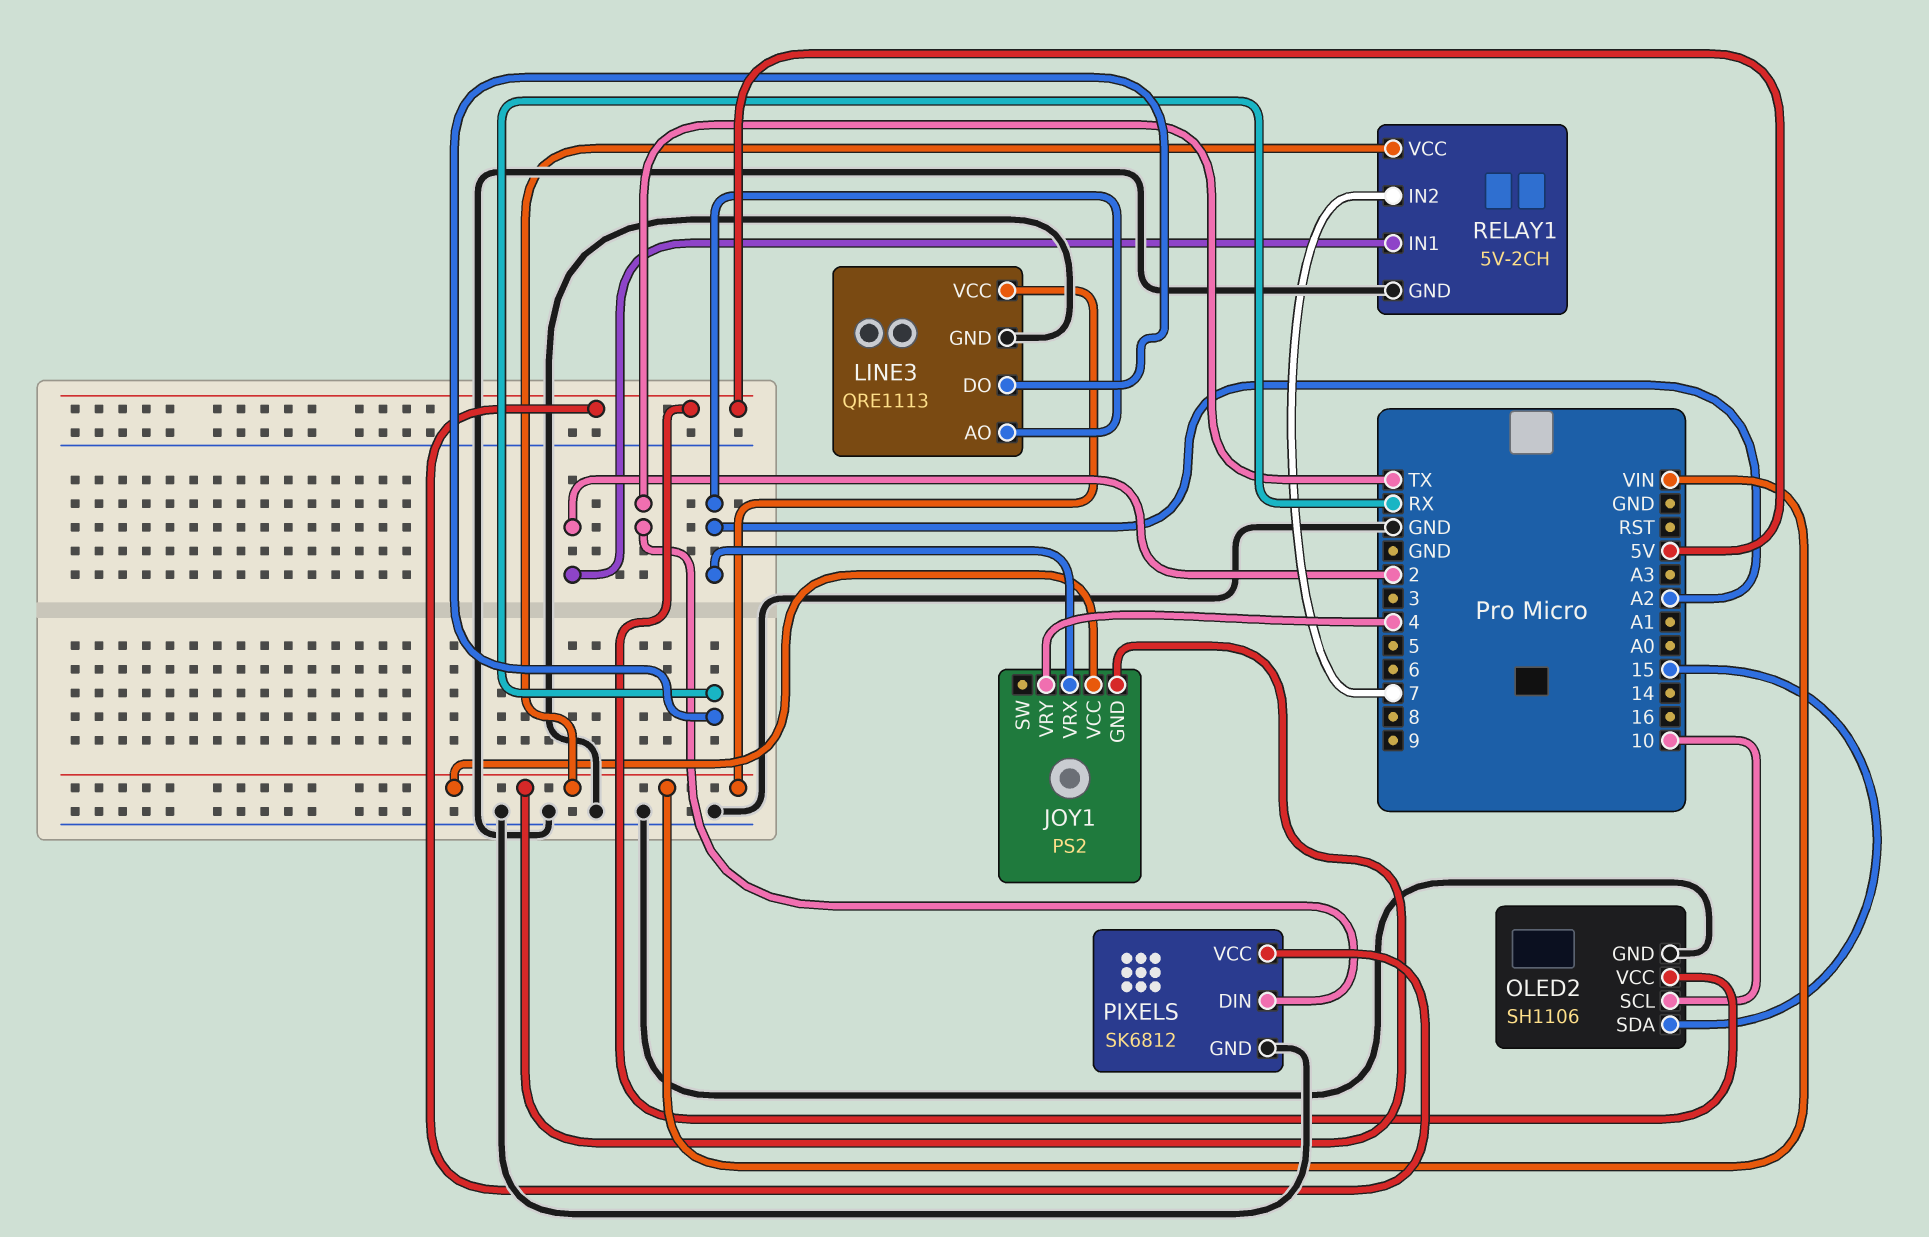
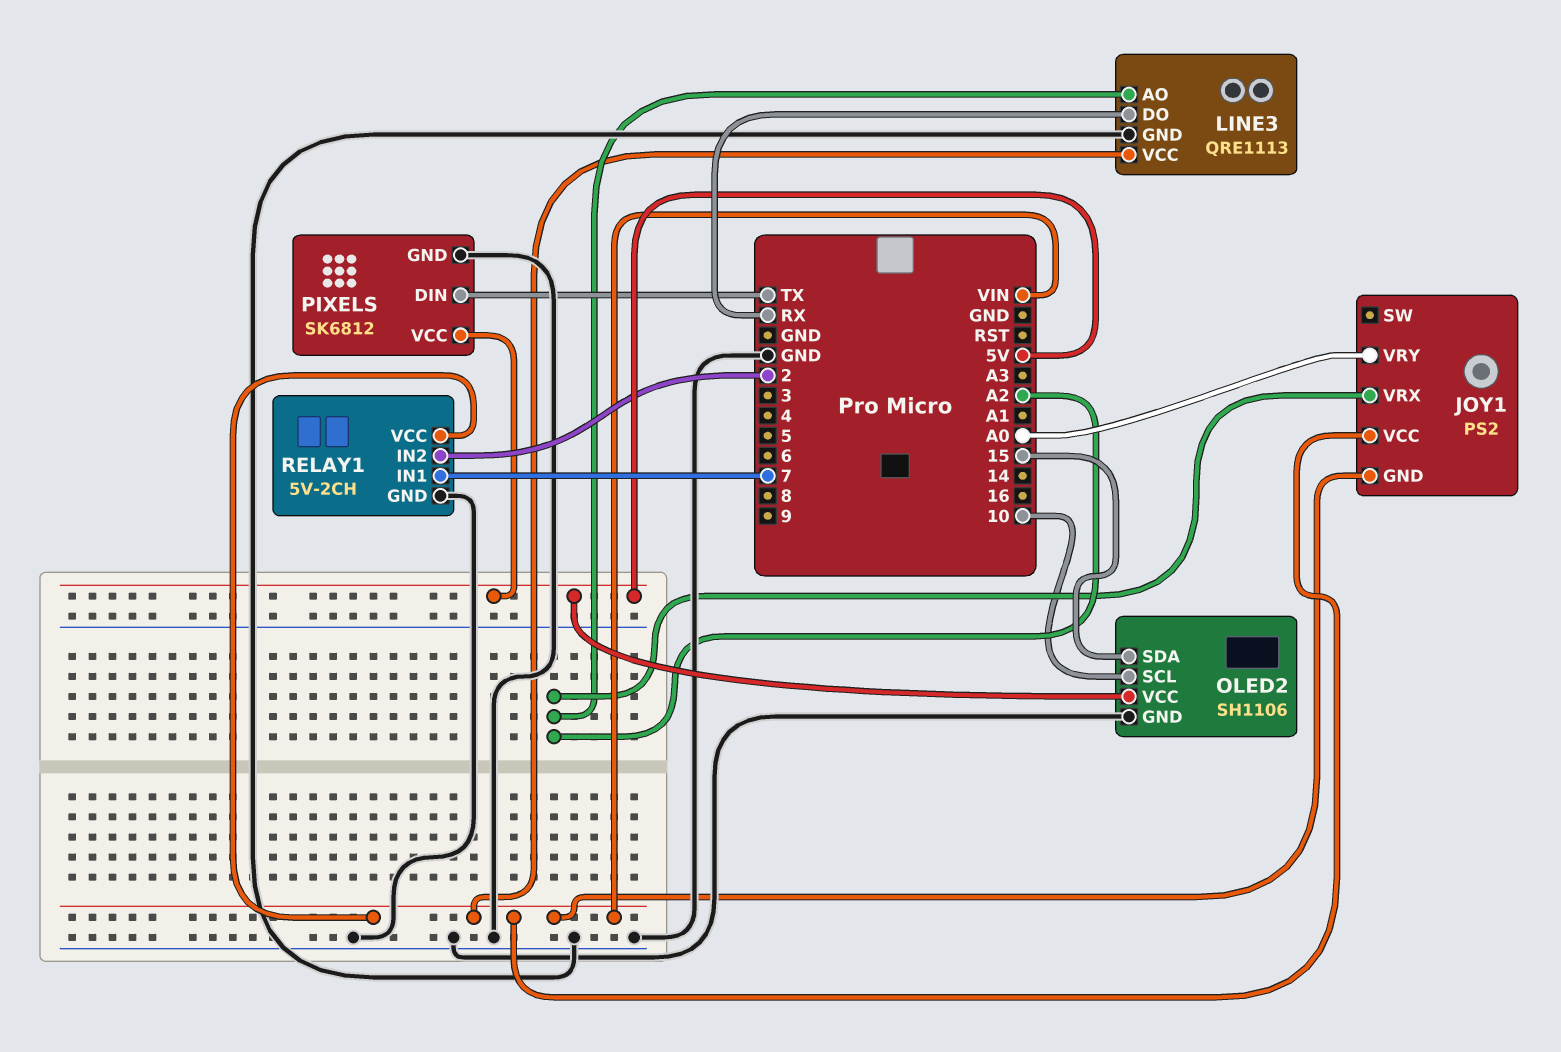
JOY1 pin VRY: 4 -> A0
RELAY1 pin IN1: 2 -> 7
RELAY1 pin IN2: 7 -> 2

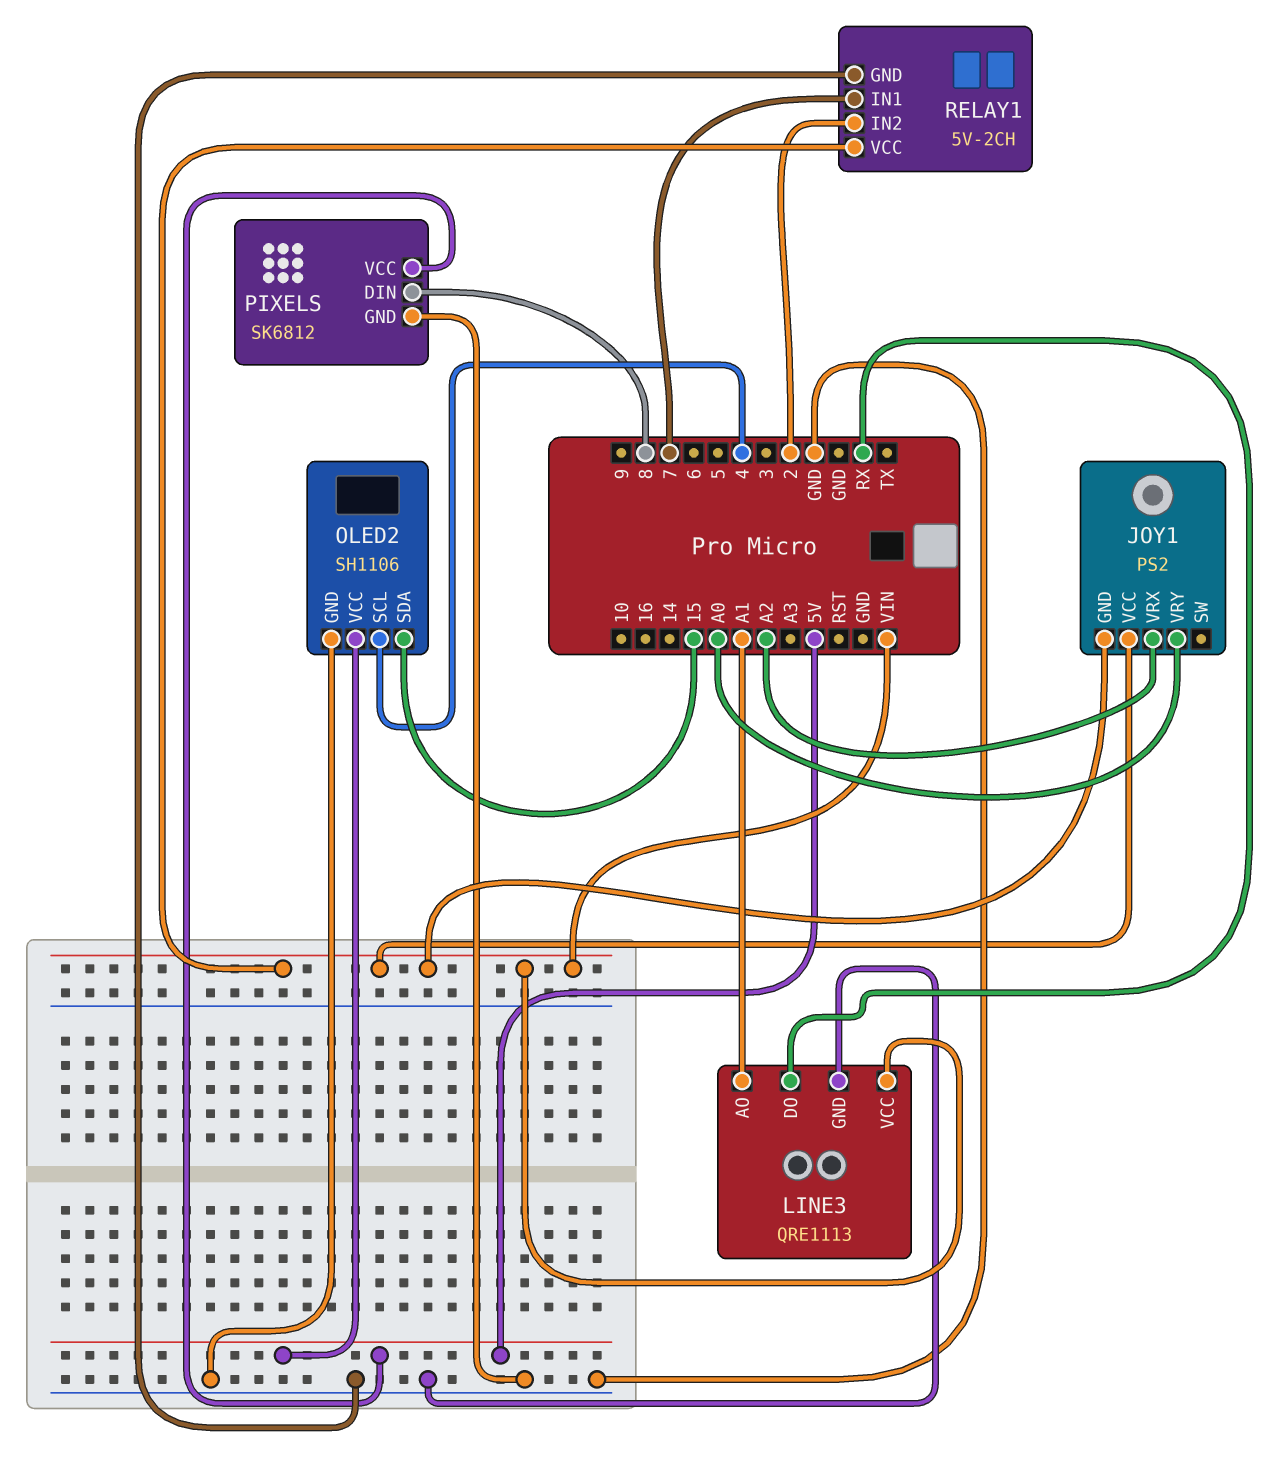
LINE3 pin AO: A2 -> A1
OLED2 pin SCL: 10 -> 4
PIXELS pin DIN: TX -> 8

